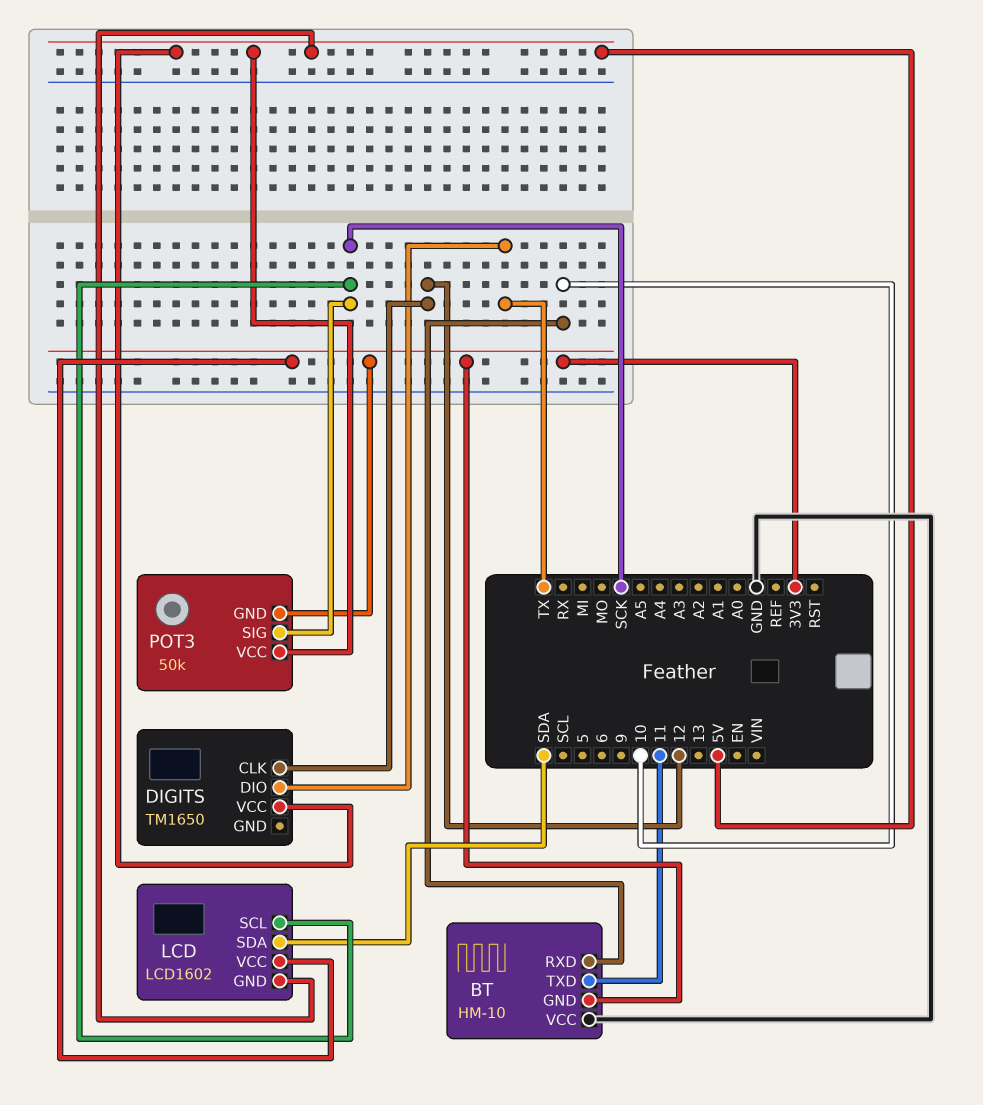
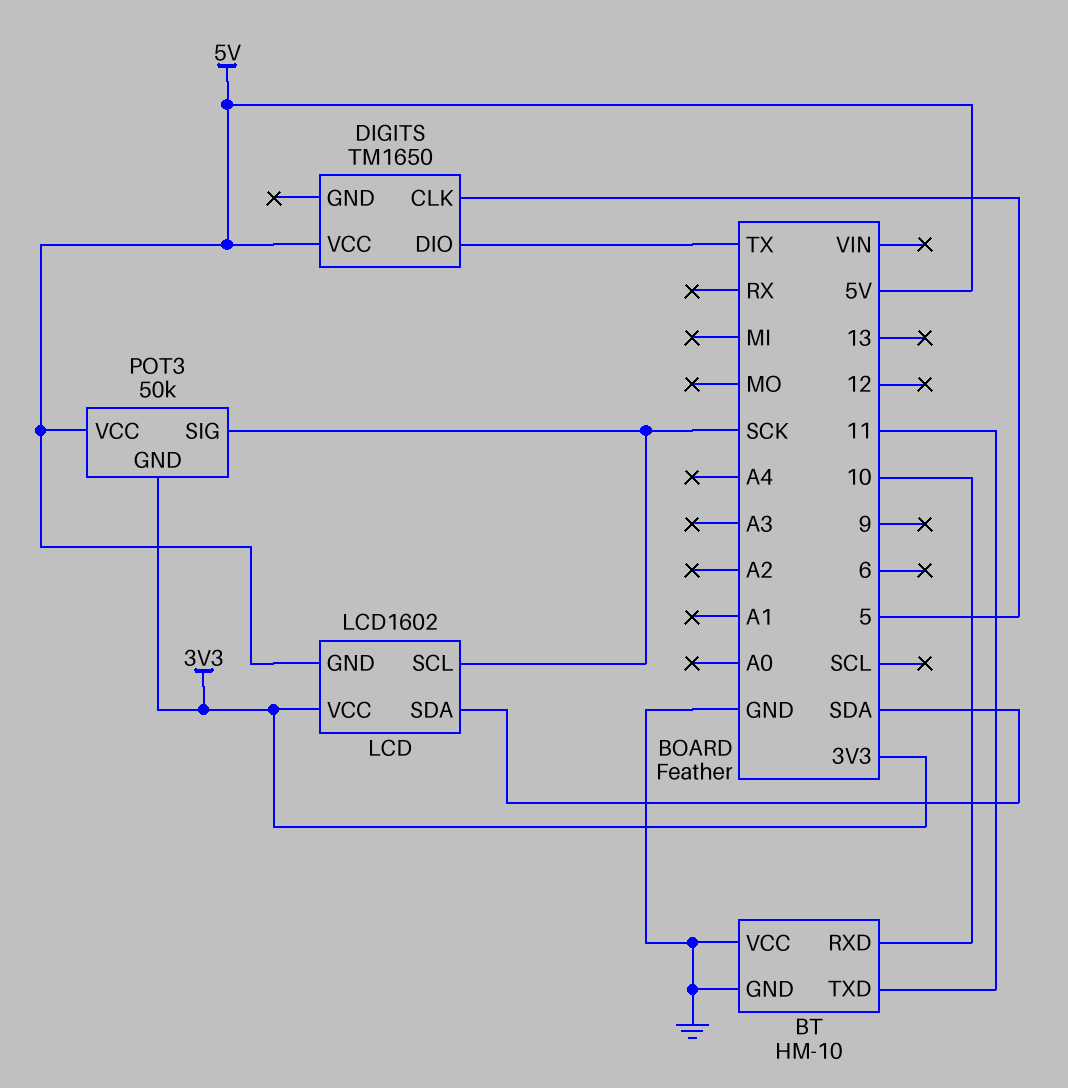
BT pin GND: 3V3 -> GND
DIGITS pin CLK: 12 -> 5

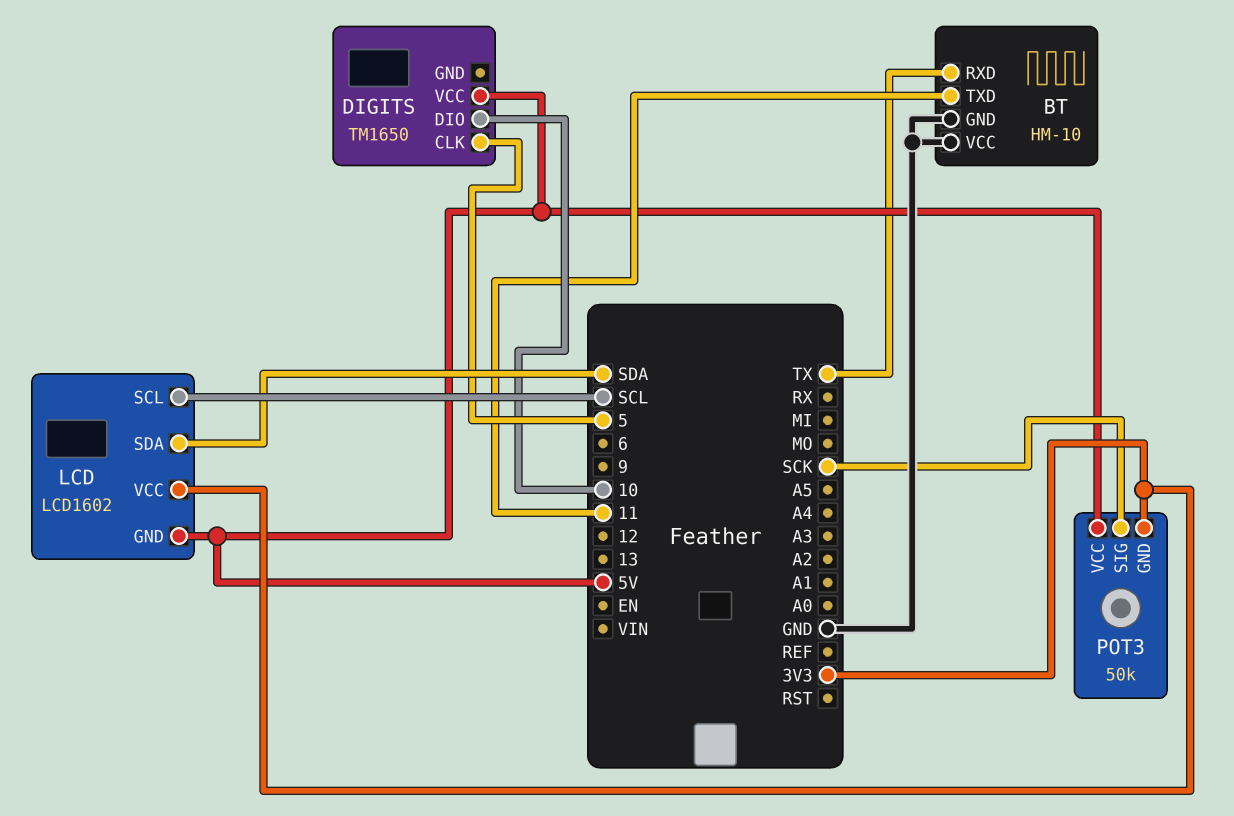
BT pin RXD: 10 -> TX
DIGITS pin DIO: TX -> 10
LCD pin SCL: SCK -> SCL

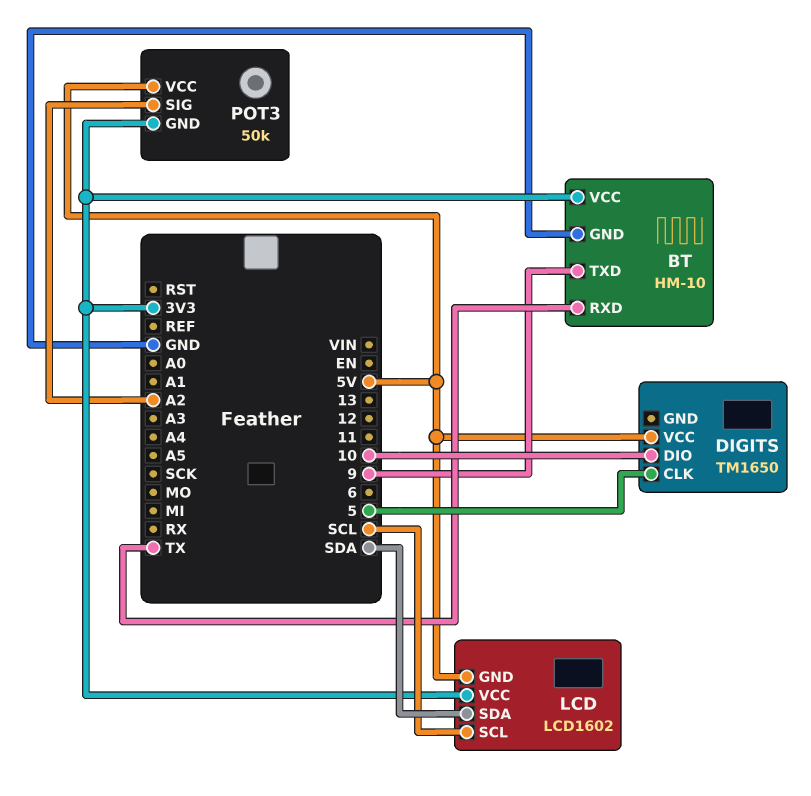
BT pin TXD: 11 -> 9
BT pin VCC: GND -> 3V3
POT3 pin SIG: SCK -> A2

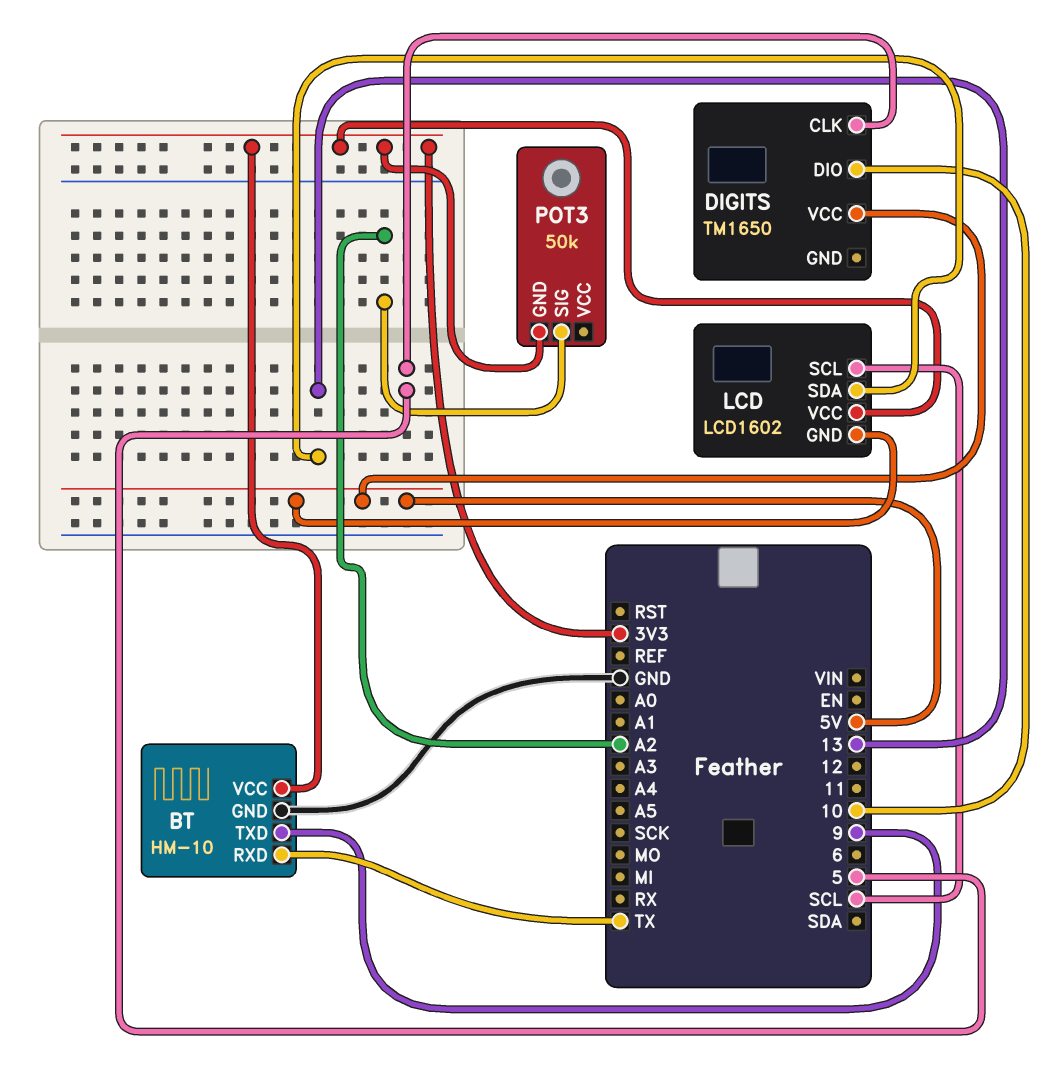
LCD pin SDA: SDA -> 13
POT3 pin VCC: 5V -> none

